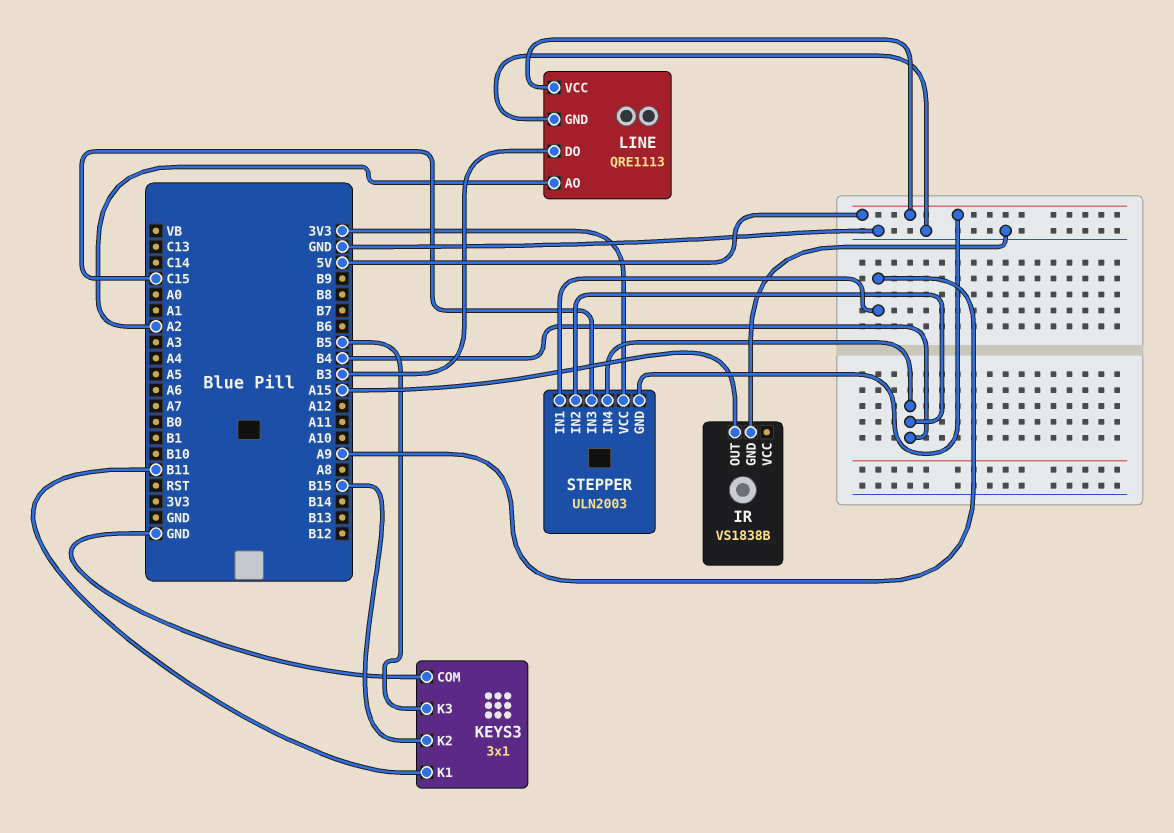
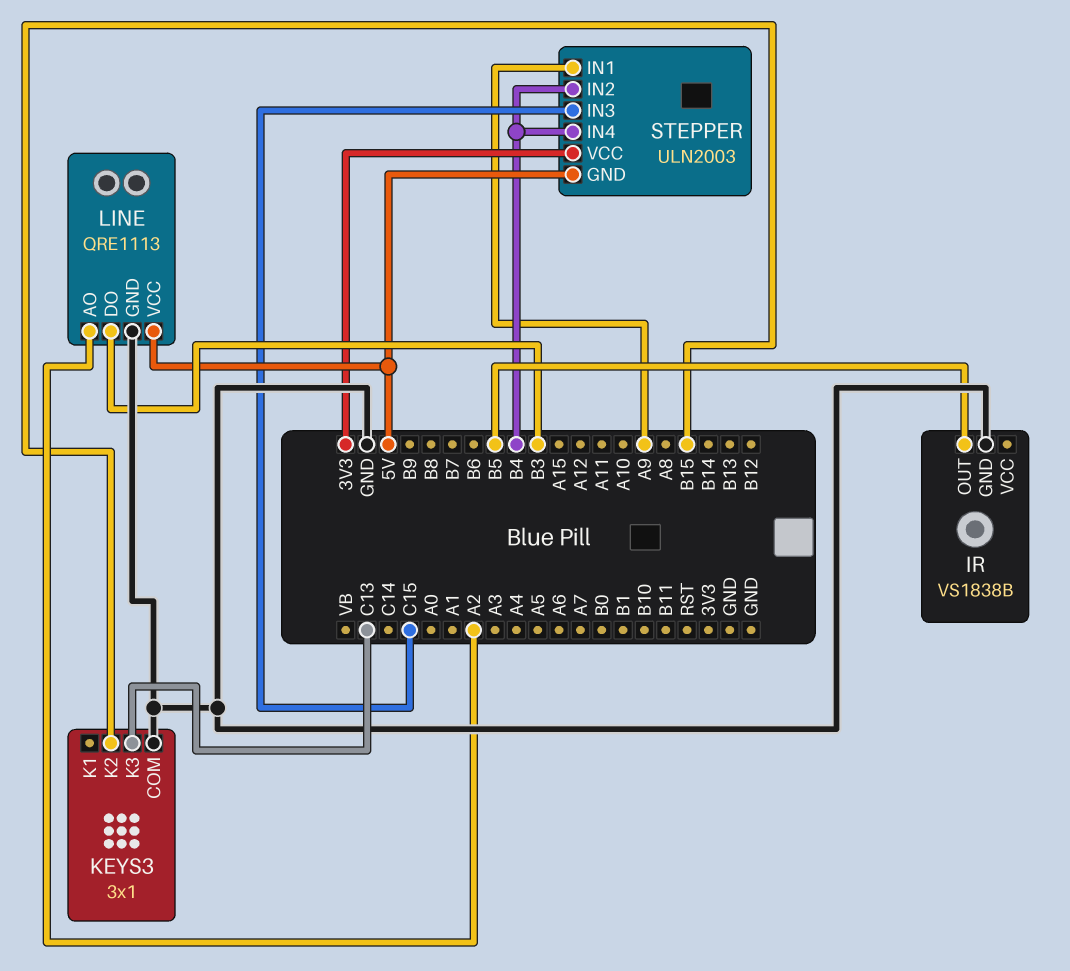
IR pin OUT: A15 -> B5
KEYS3 pin K1: B11 -> none
KEYS3 pin K3: B5 -> C13

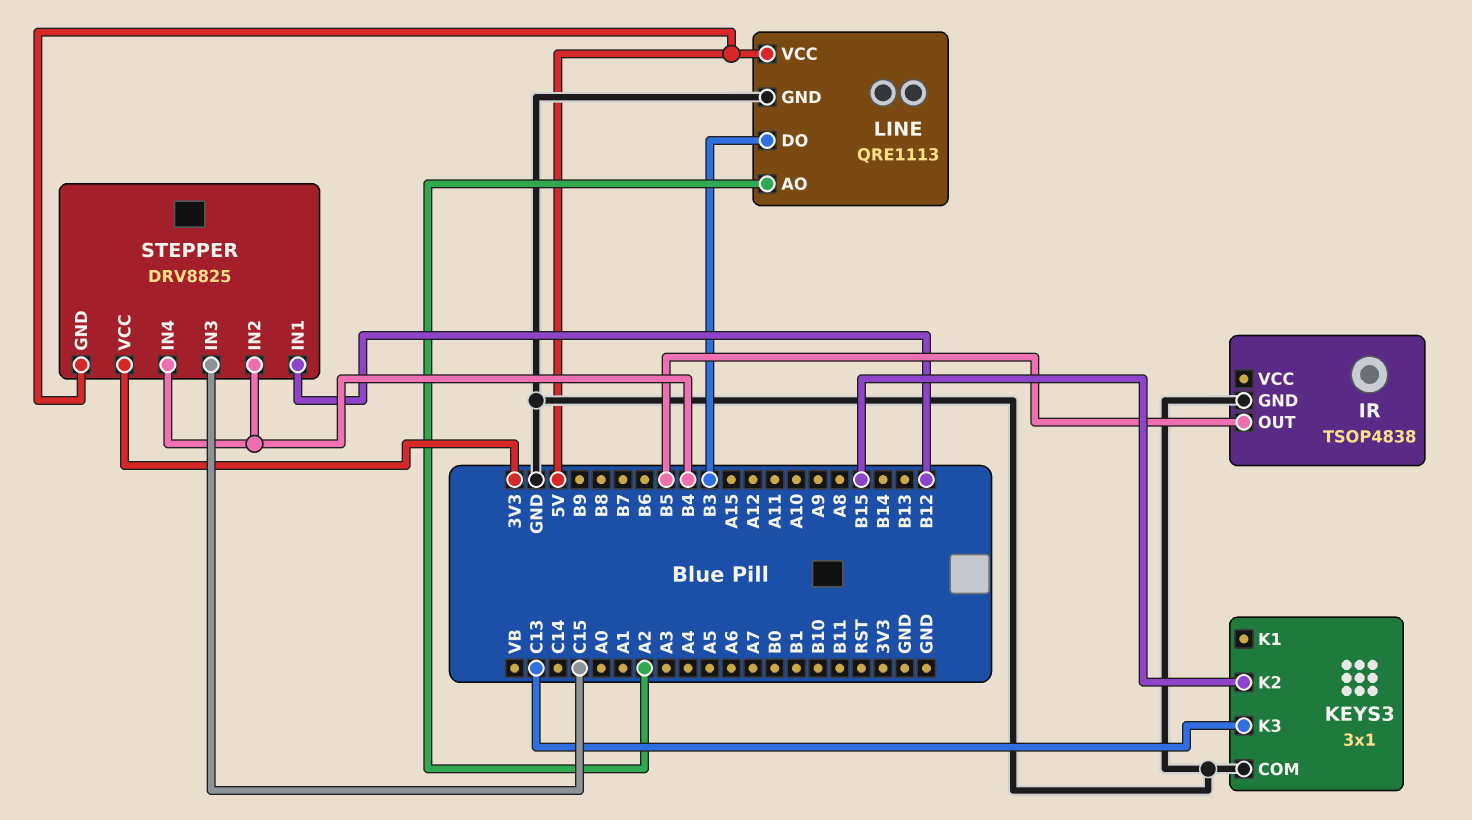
IR: VS1838B -> TSOP4838
STEPPER: ULN2003 -> DRV8825
STEPPER pin IN1: A9 -> B12

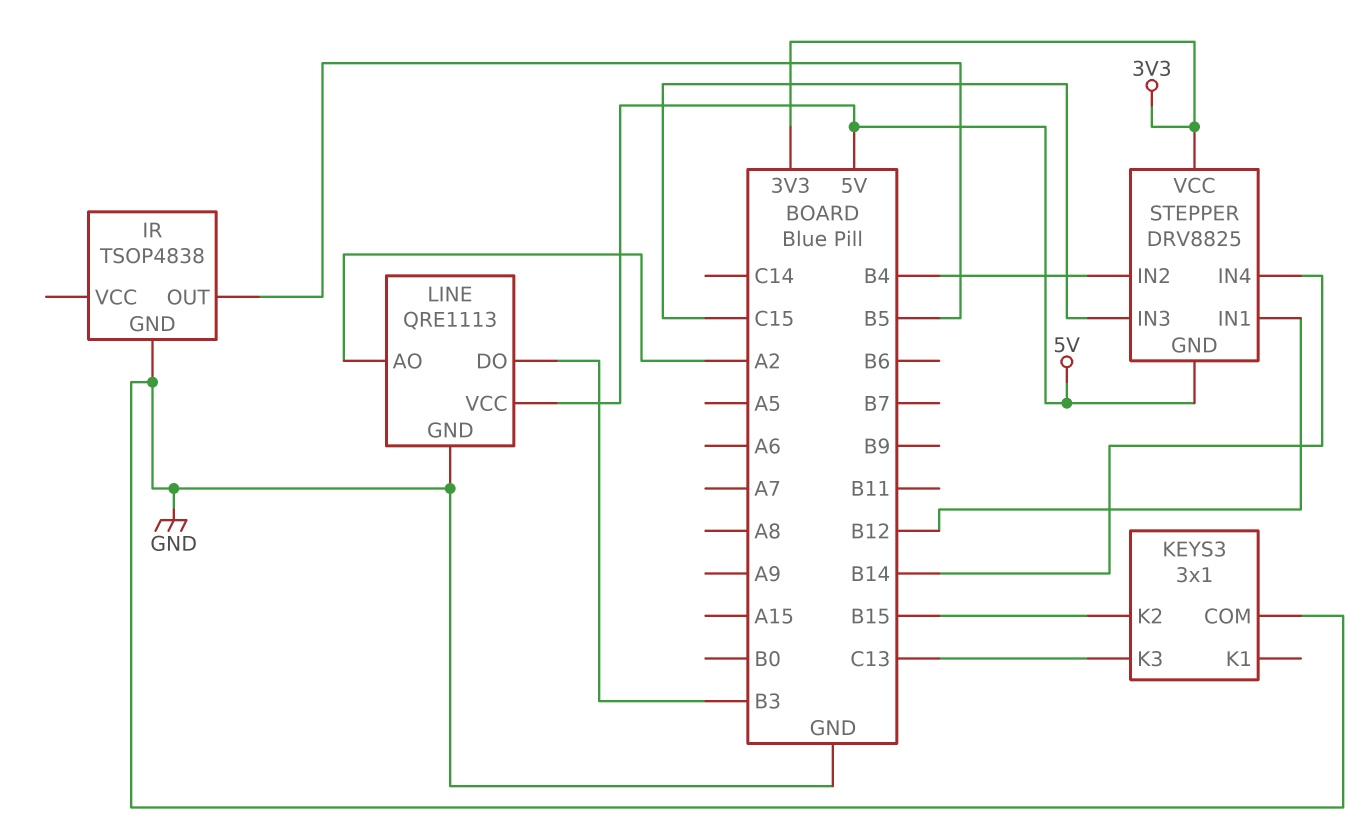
STEPPER pin IN4: B4 -> B14

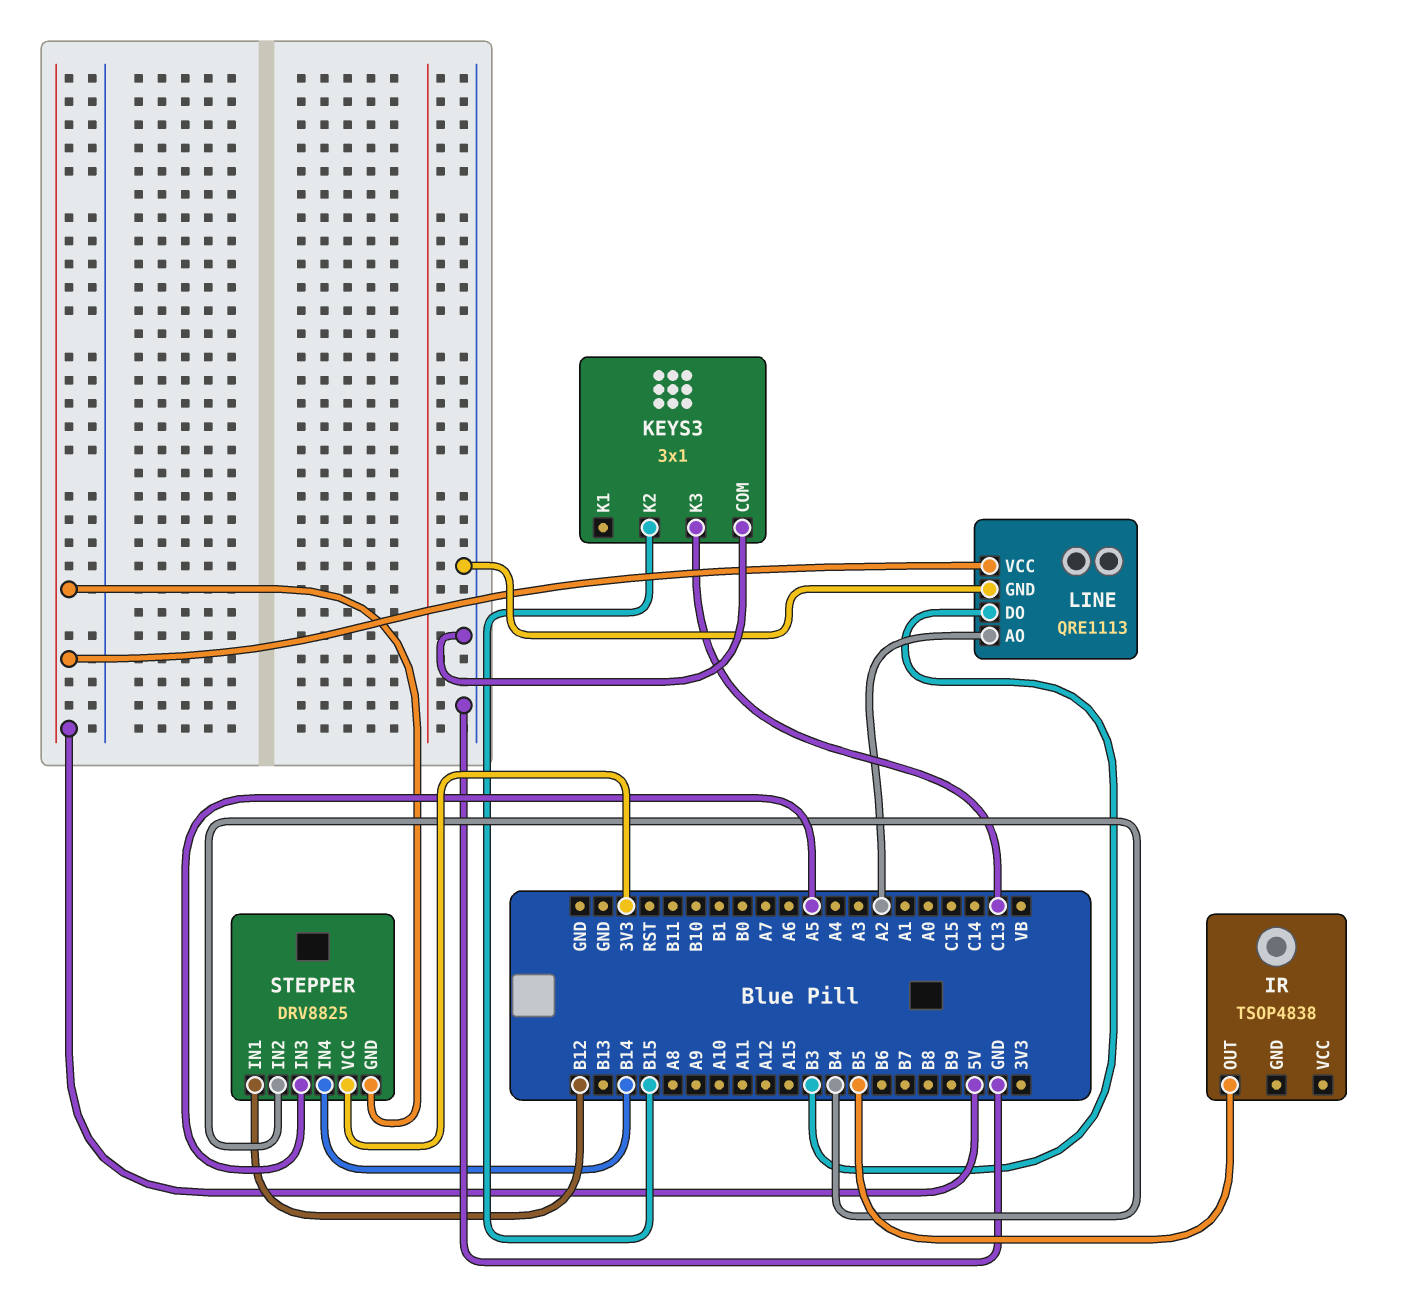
IR pin GND: GND -> none
STEPPER pin IN3: C15 -> A5

